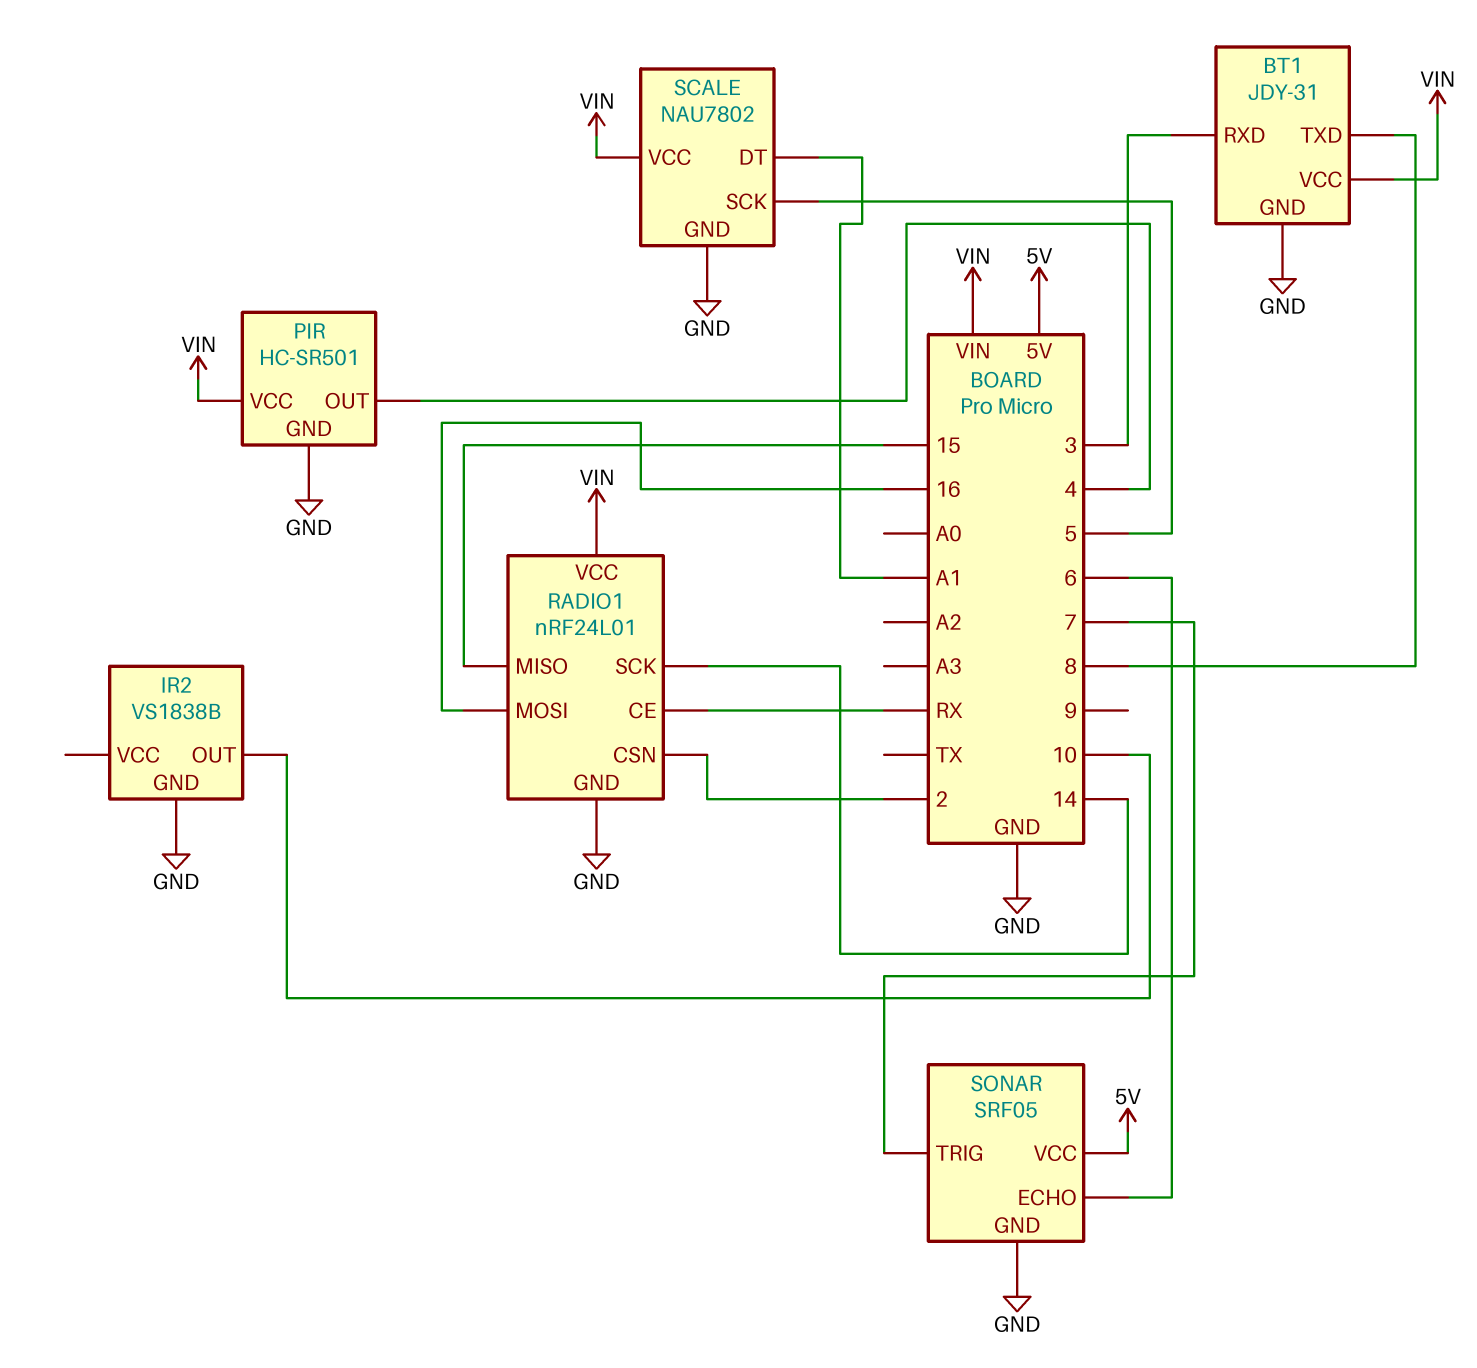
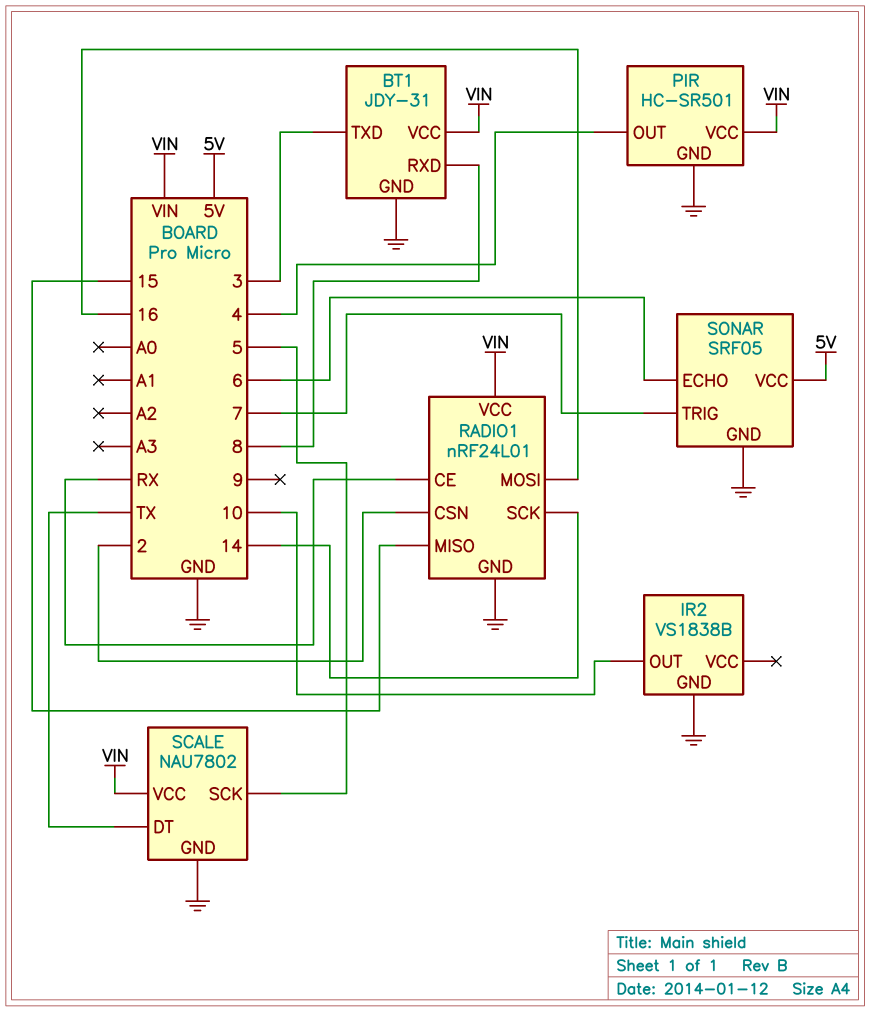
BT1 pin RXD: 3 -> 8
BT1 pin TXD: 8 -> 3
SCALE pin DT: A1 -> TX

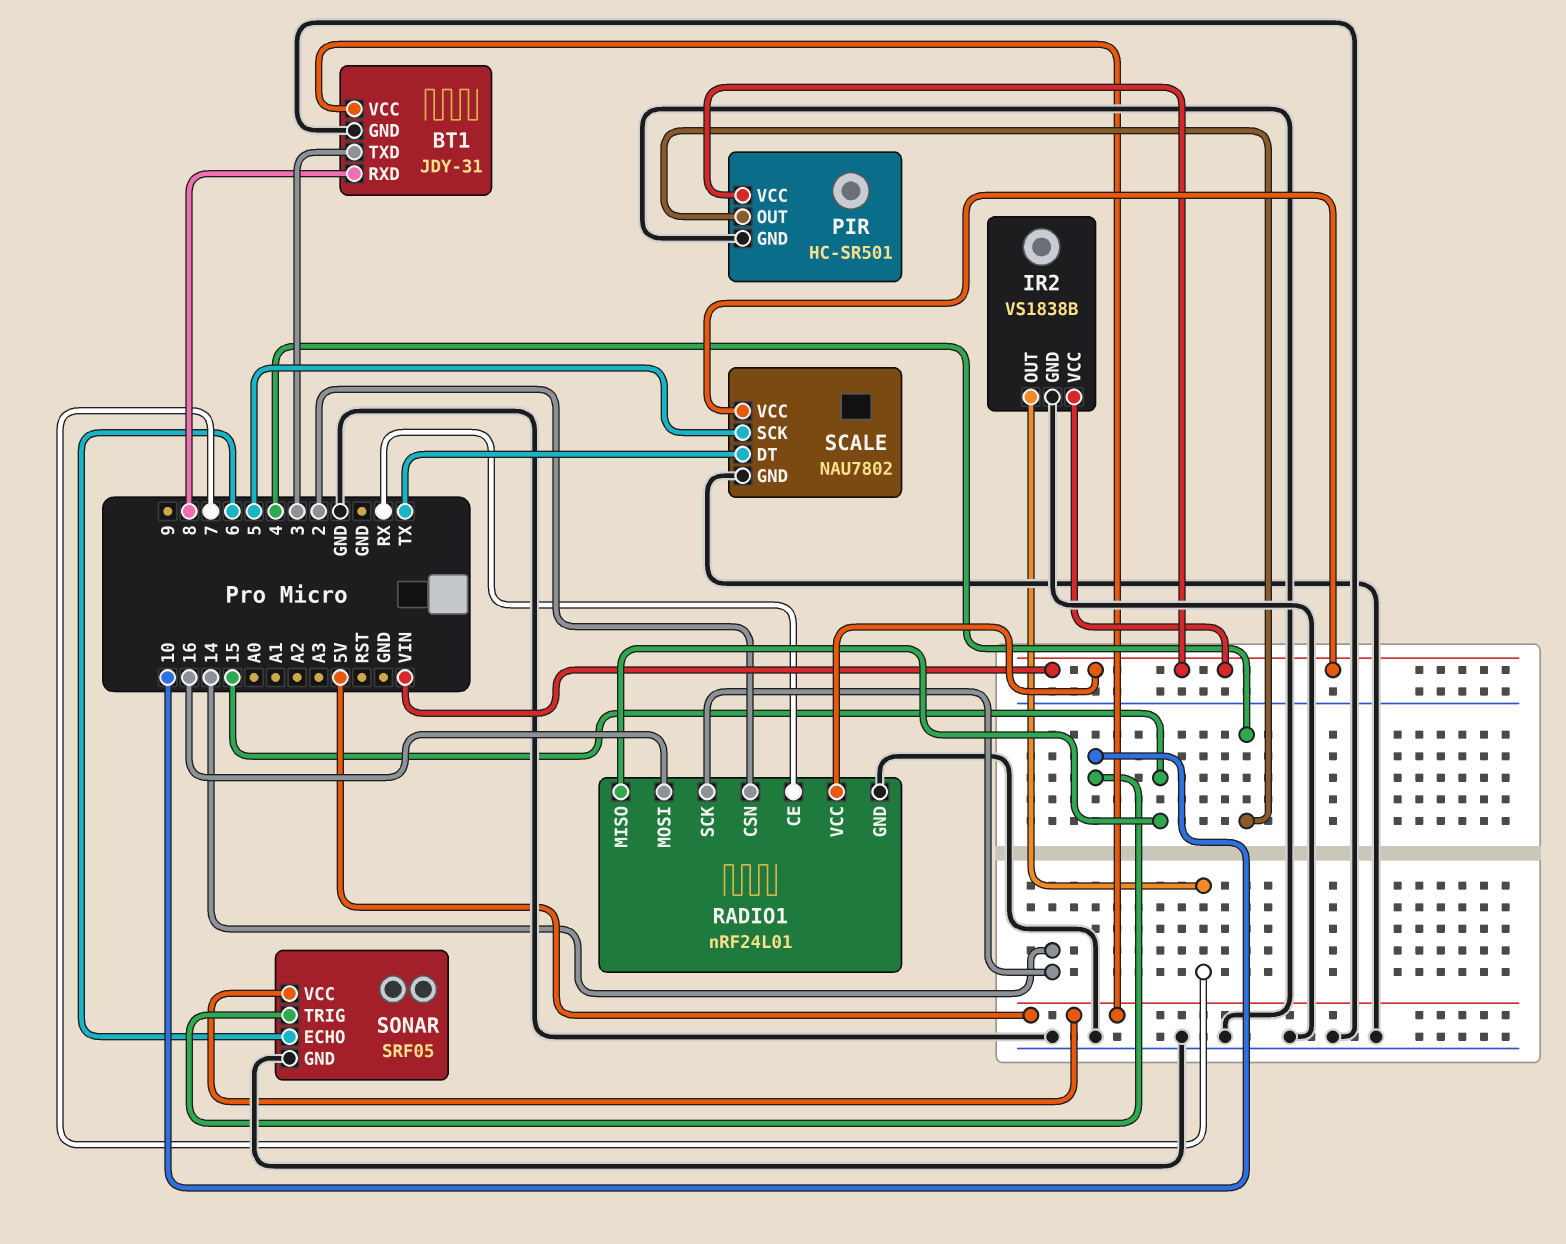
BT1 pin VCC: VIN -> 5V
IR2 pin OUT: 10 -> 7
IR2 pin VCC: none -> VIN
SONAR pin TRIG: 7 -> 10

